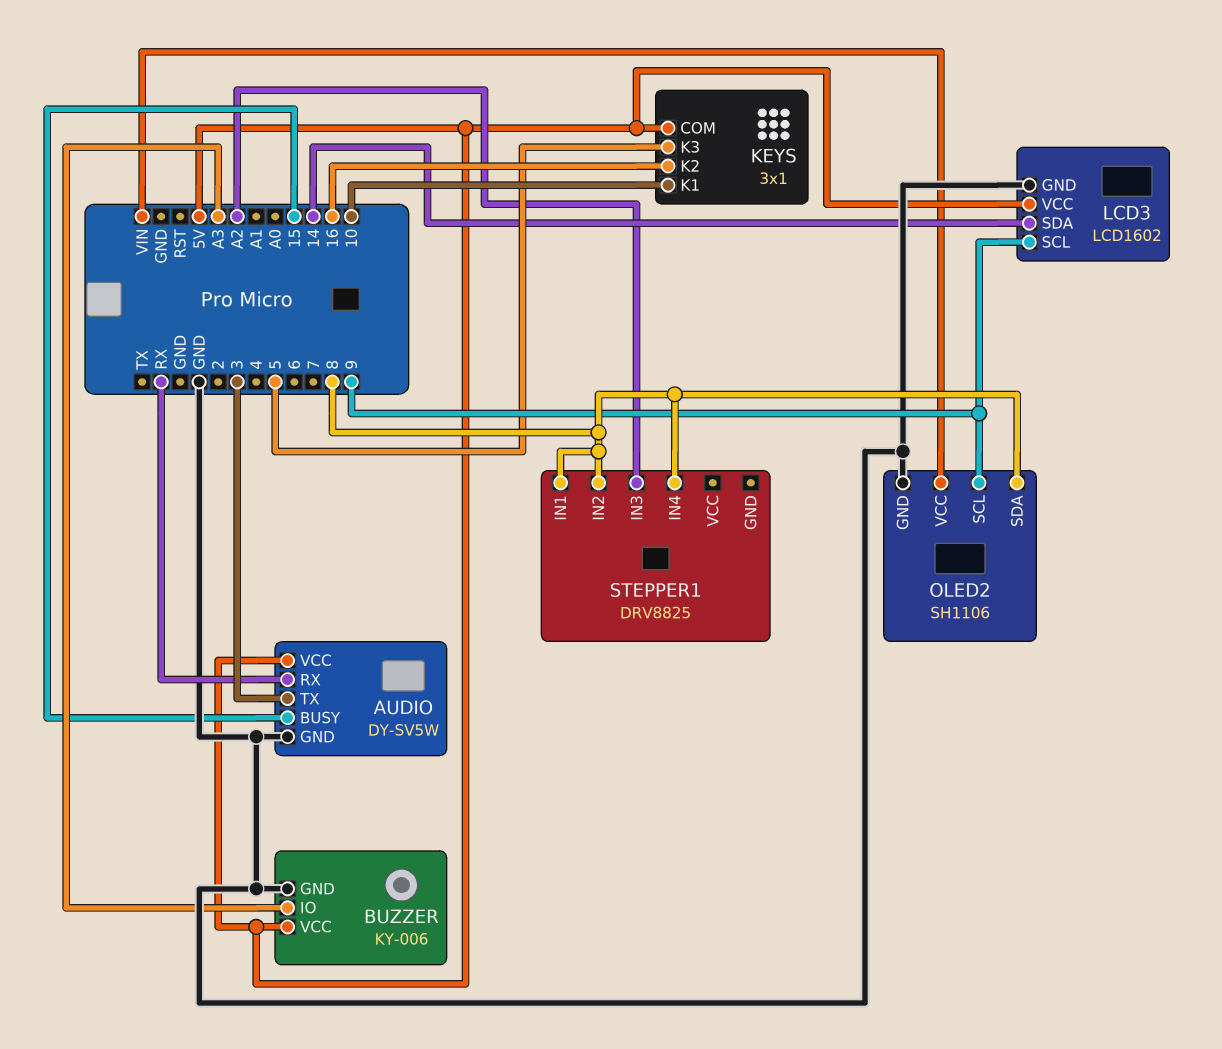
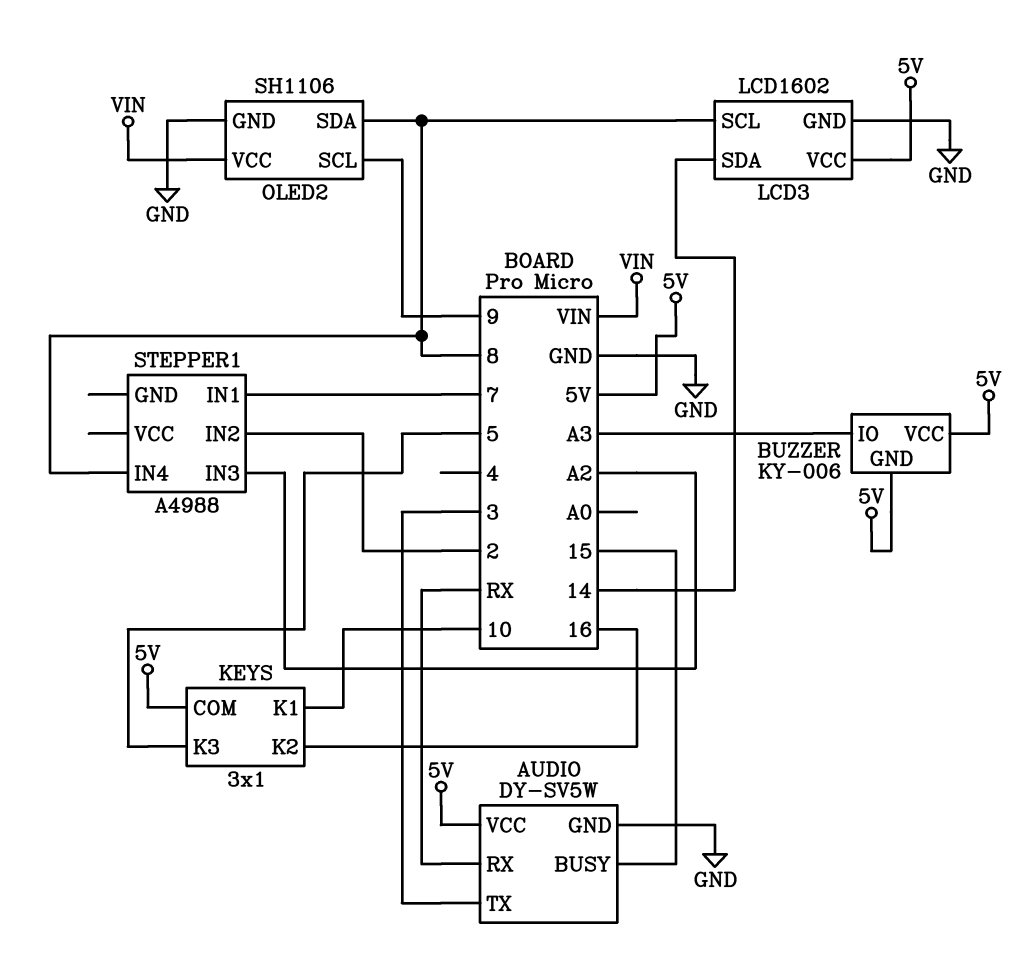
BUZZER pin GND: GND -> 5V
LCD3 pin SCL: 9 -> 8
STEPPER1: DRV8825 -> A4988
STEPPER1 pin IN1: 8 -> 7
STEPPER1 pin IN2: 8 -> 2

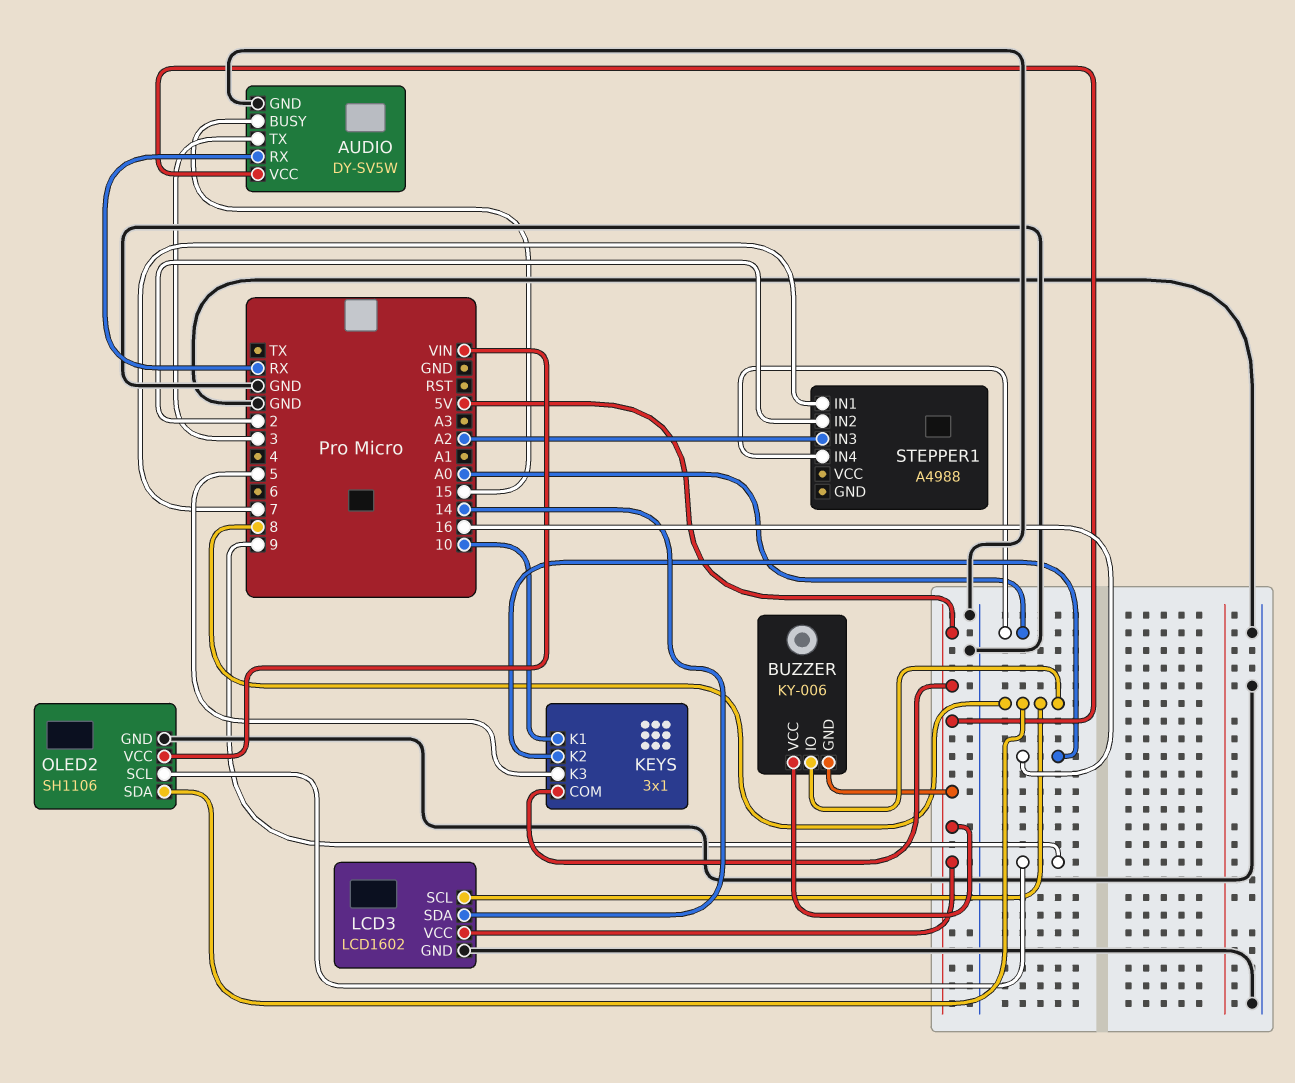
BUZZER pin IO: A3 -> 8
STEPPER1 pin IN4: 8 -> A0

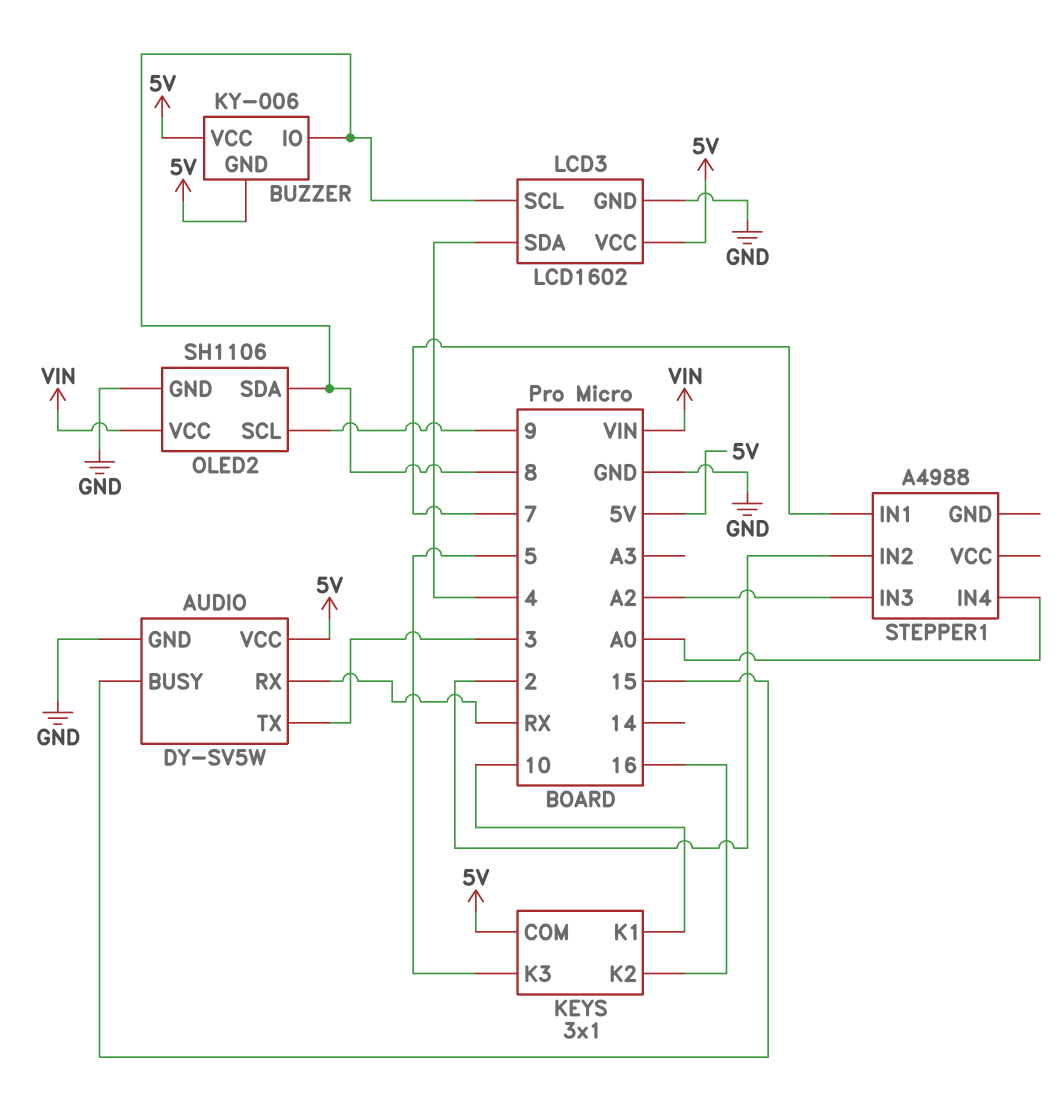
LCD3 pin SDA: 14 -> 4

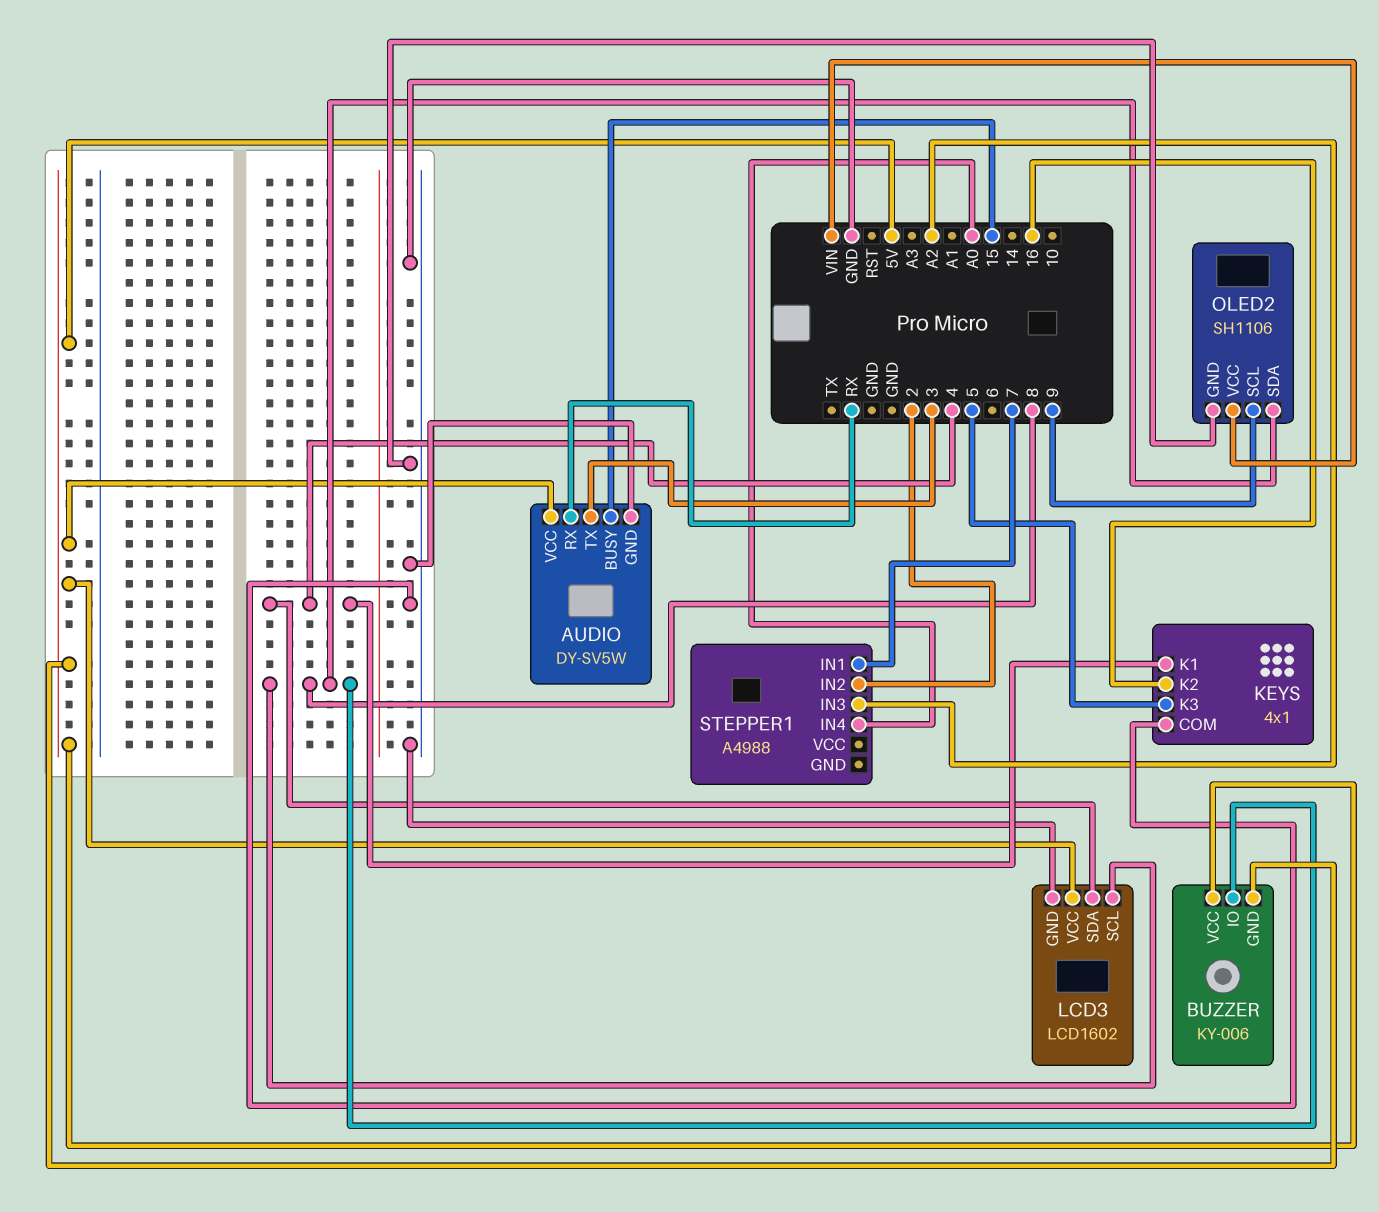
KEYS: 3x1 -> 4x1
KEYS pin COM: 5V -> GND
KEYS pin K1: 10 -> 4

